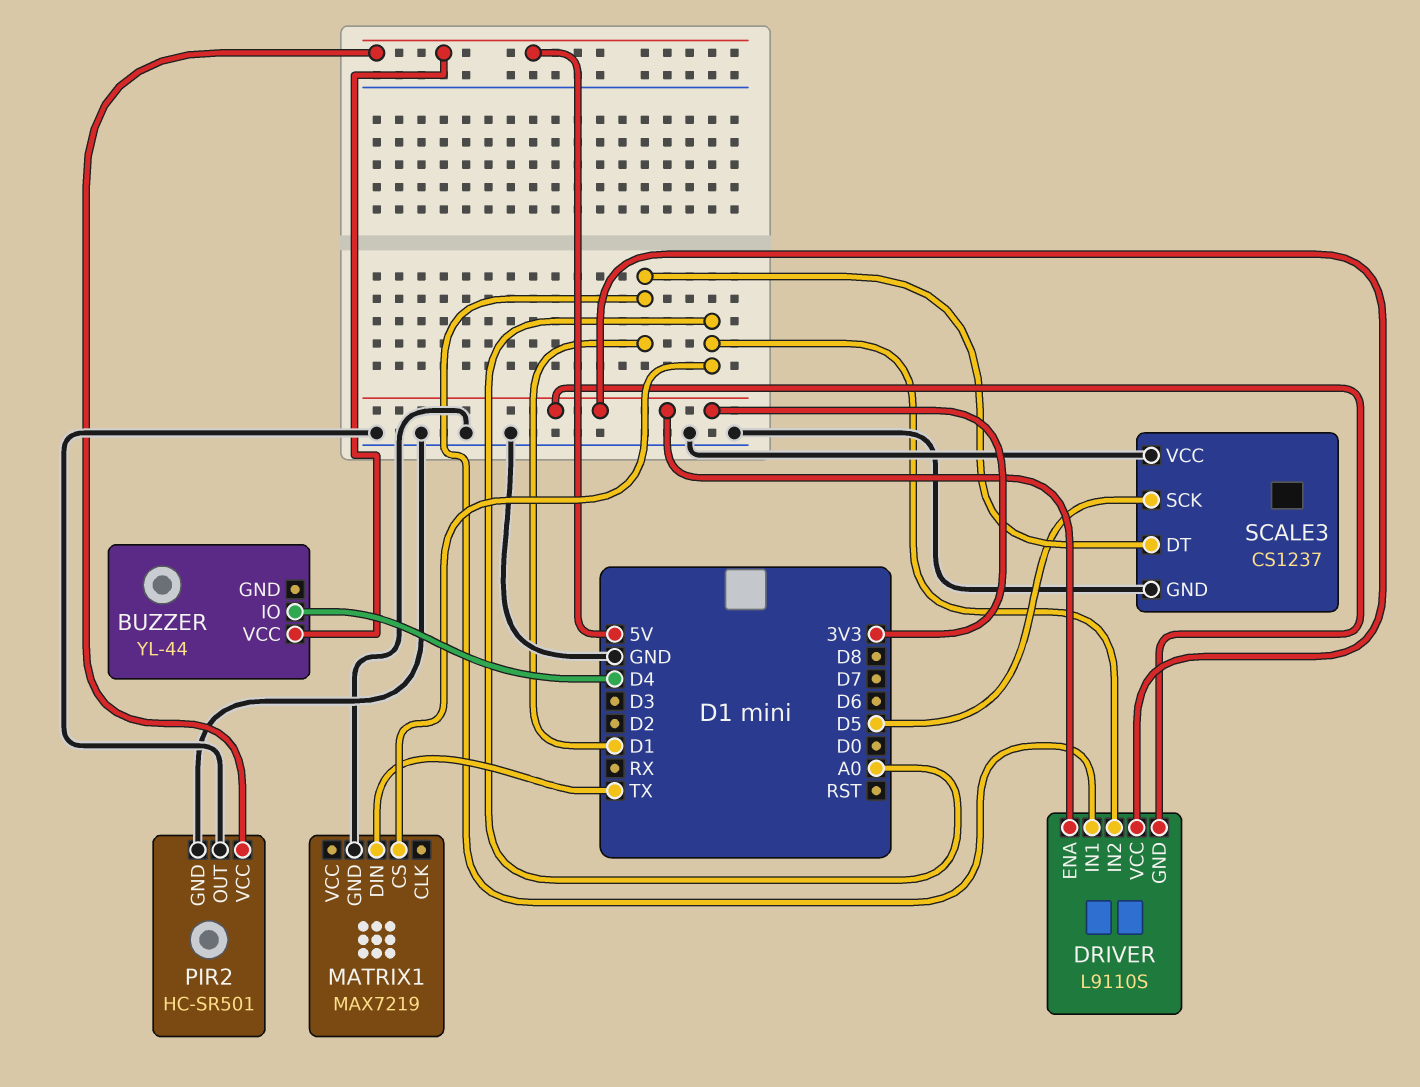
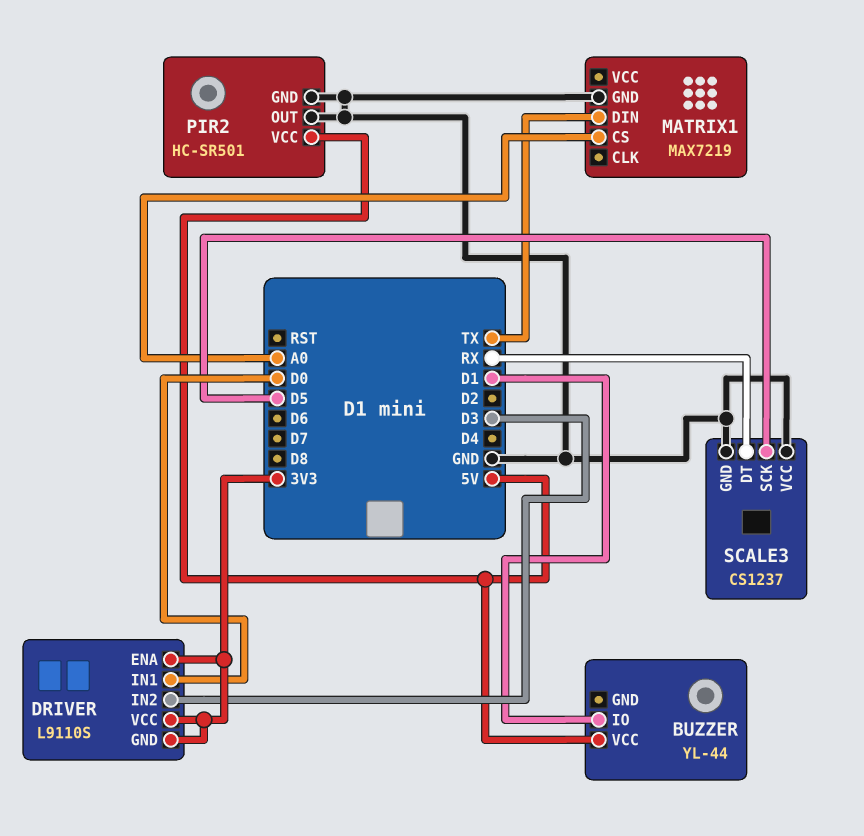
BUZZER pin IO: D4 -> D1
DRIVER pin IN1: D1 -> D0
DRIVER pin IN2: A0 -> D3
SCALE3 pin DT: D1 -> RX

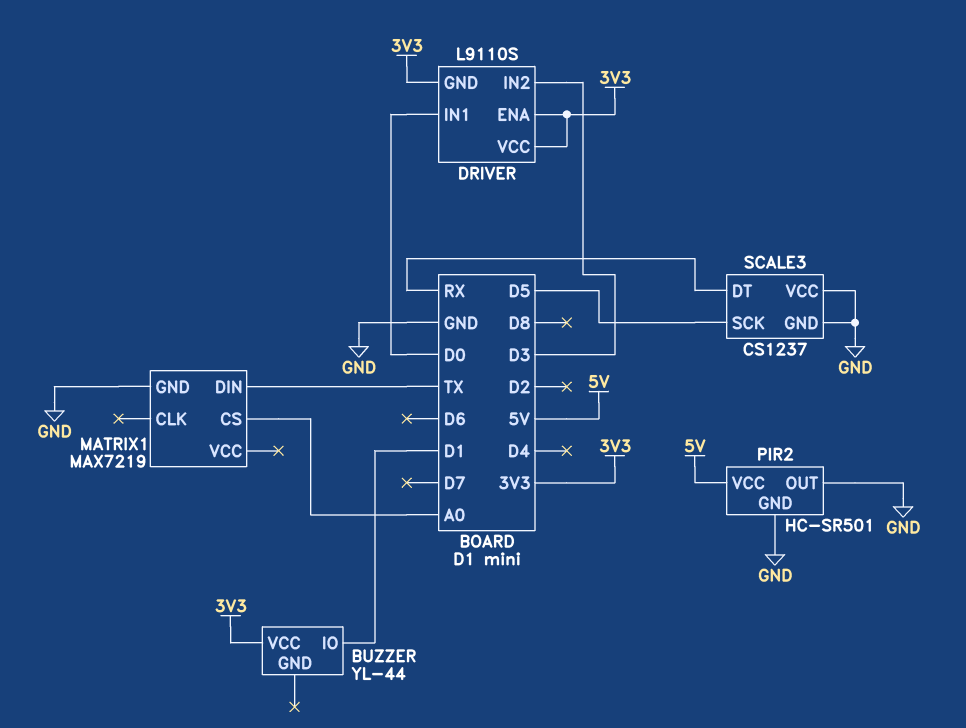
BUZZER pin VCC: 5V -> 3V3

